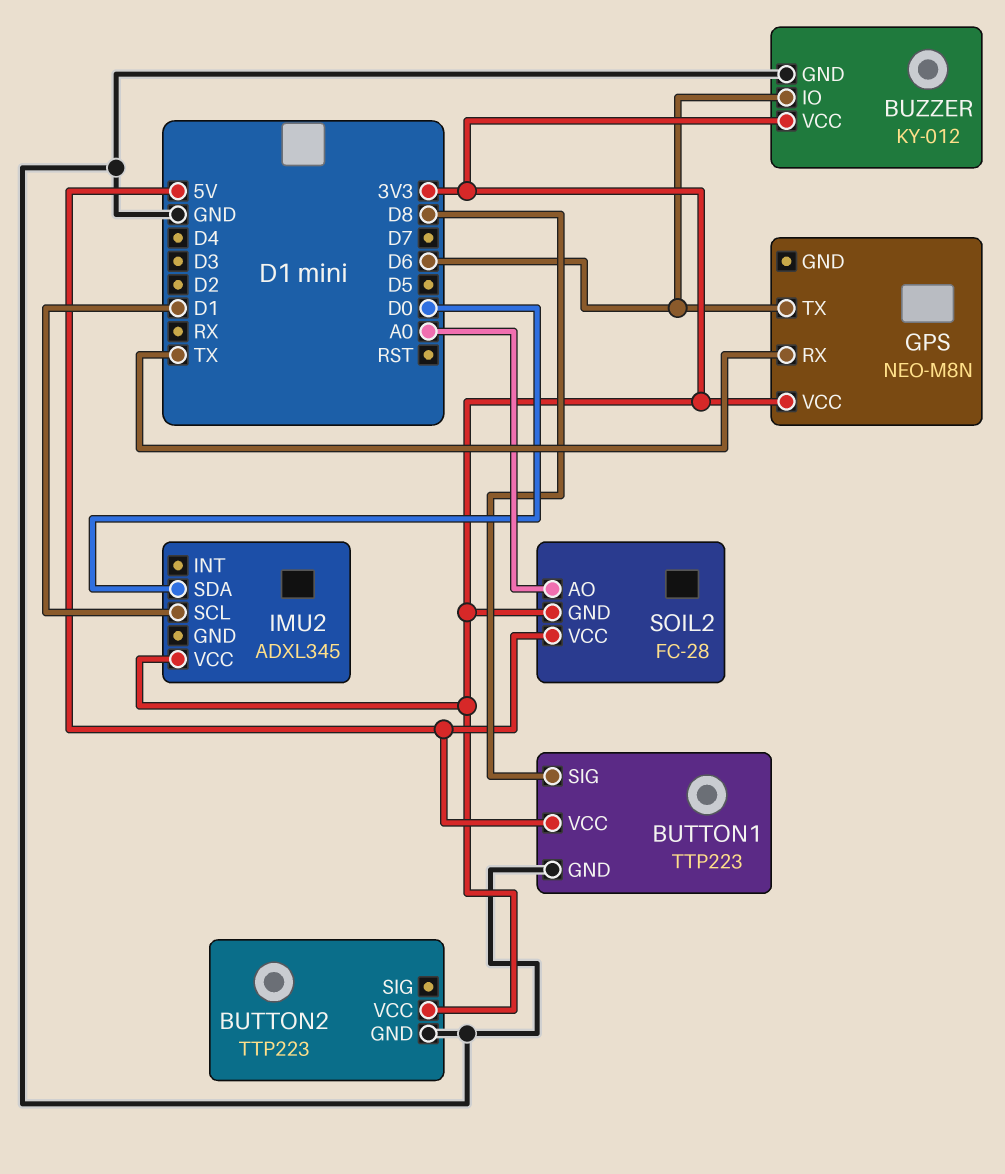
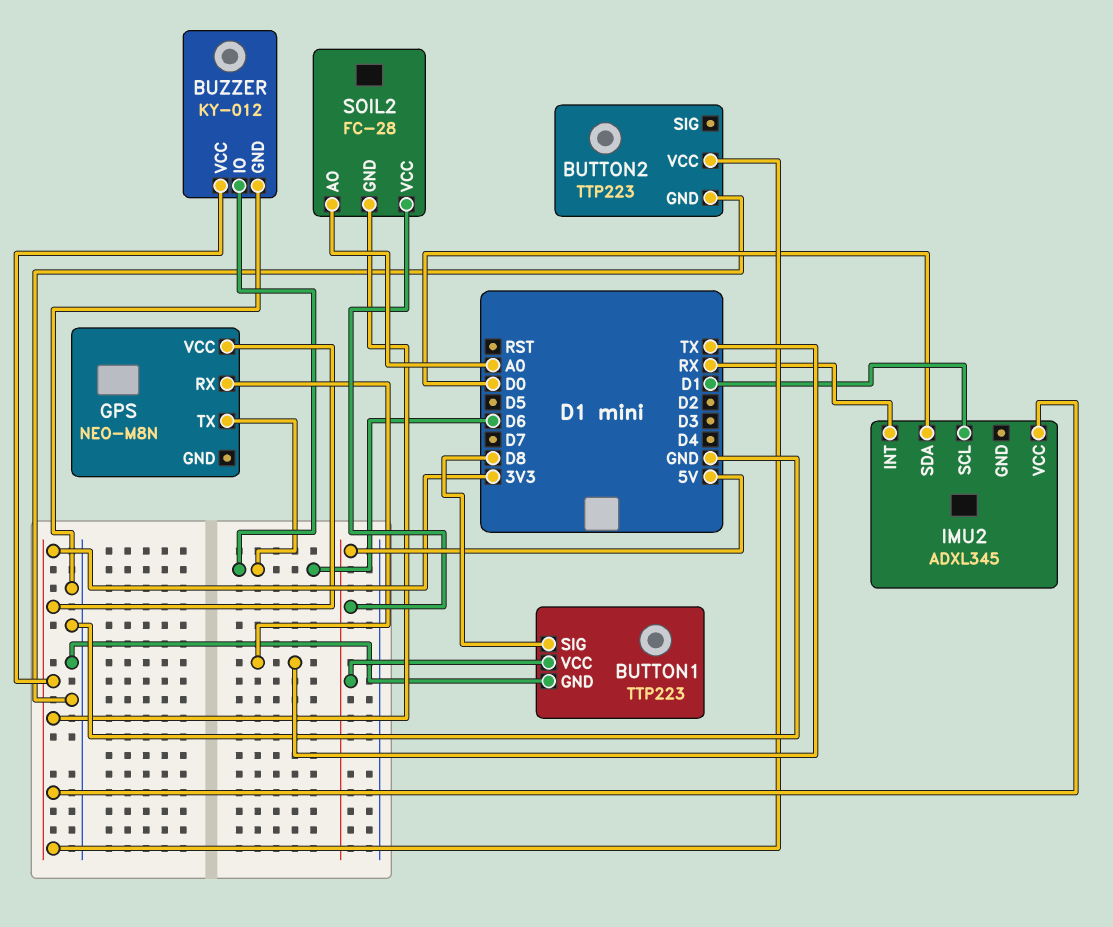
IMU2 pin INT: none -> RX

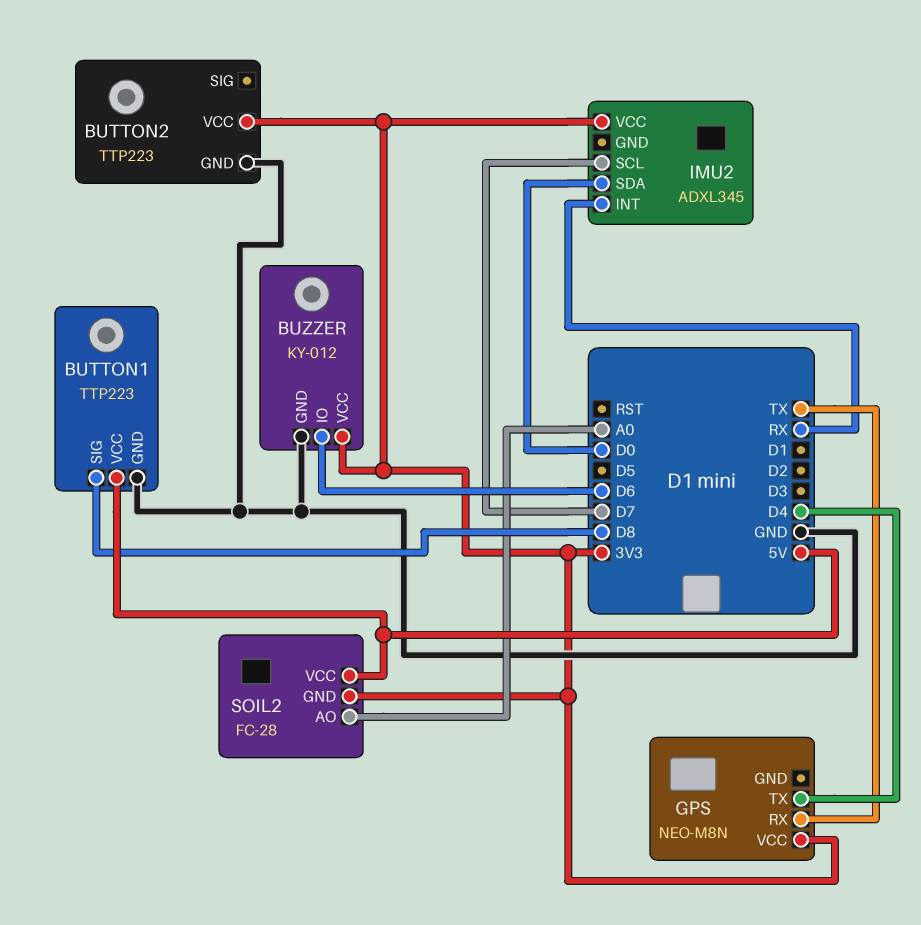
GPS pin TX: D6 -> D4
IMU2 pin SCL: D1 -> D7

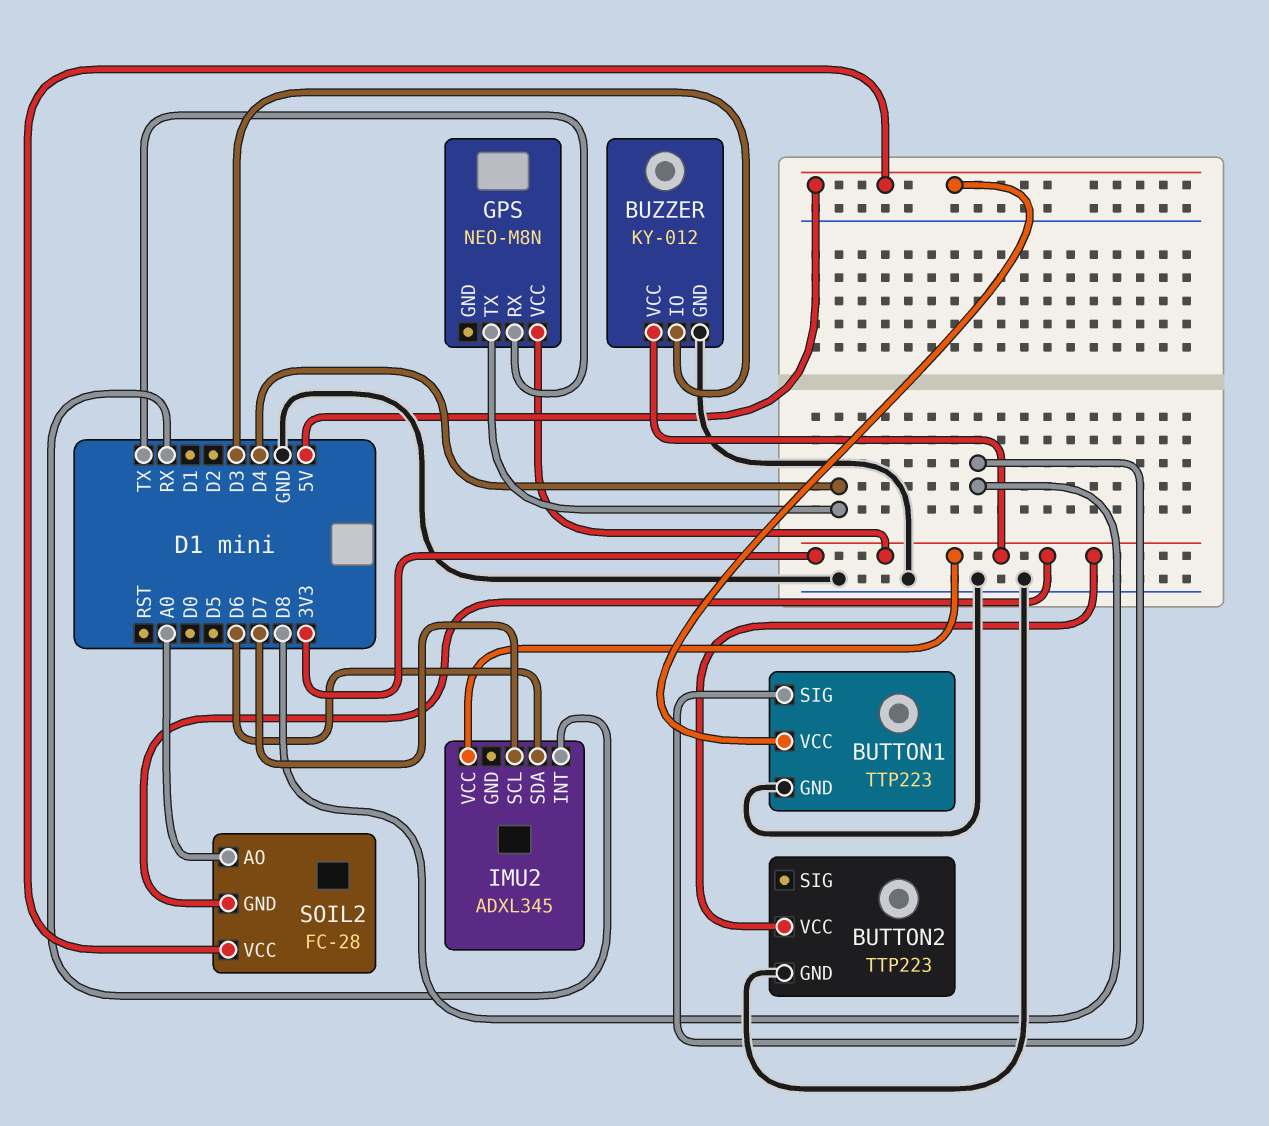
BUZZER pin IO: D6 -> D3
IMU2 pin SDA: D0 -> D6

